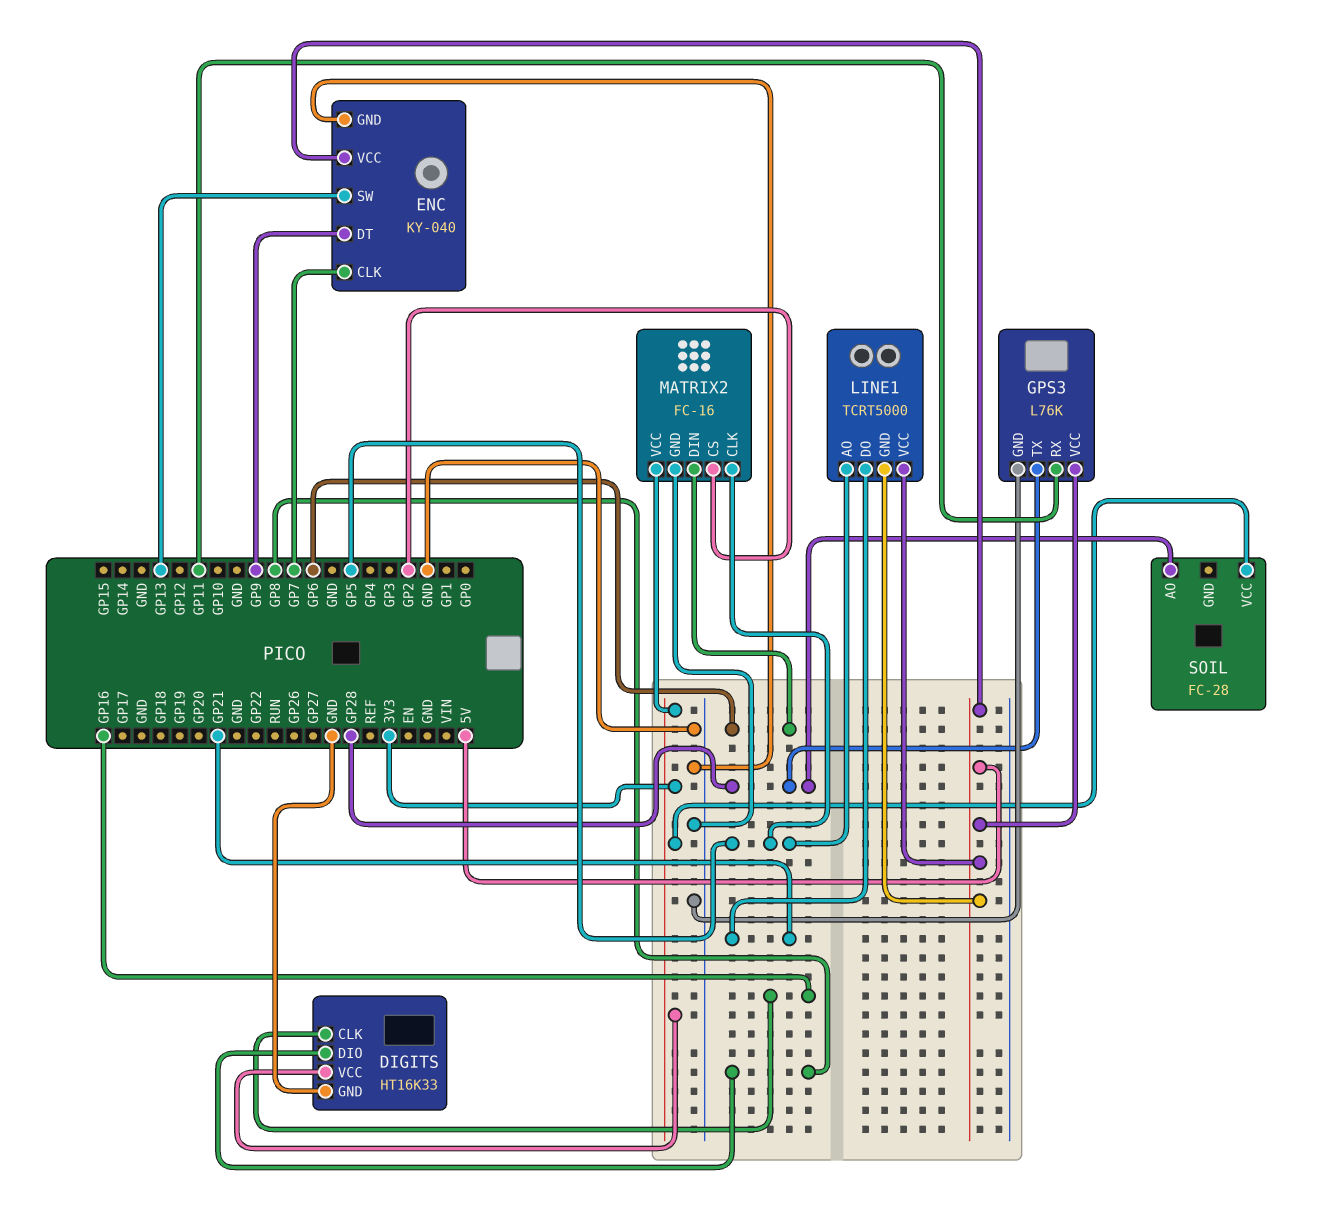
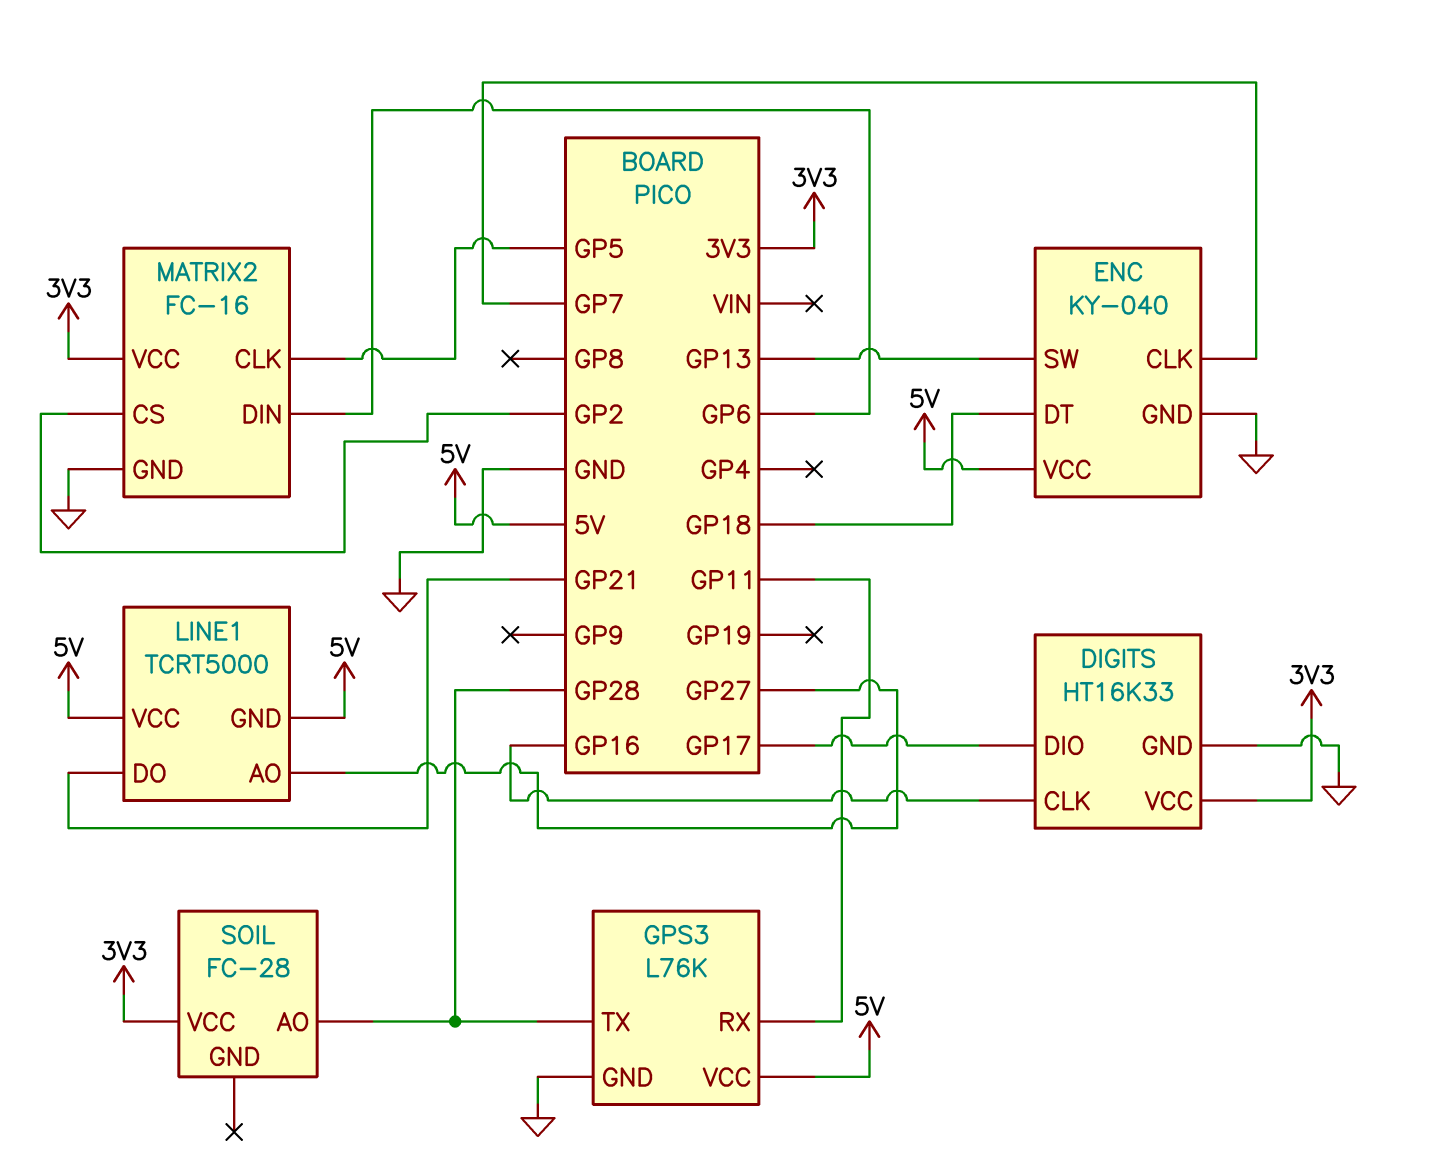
DIGITS pin DIO: GP8 -> GP17
ENC pin DT: GP9 -> GP18
LINE1 pin AO: GP5 -> GP27

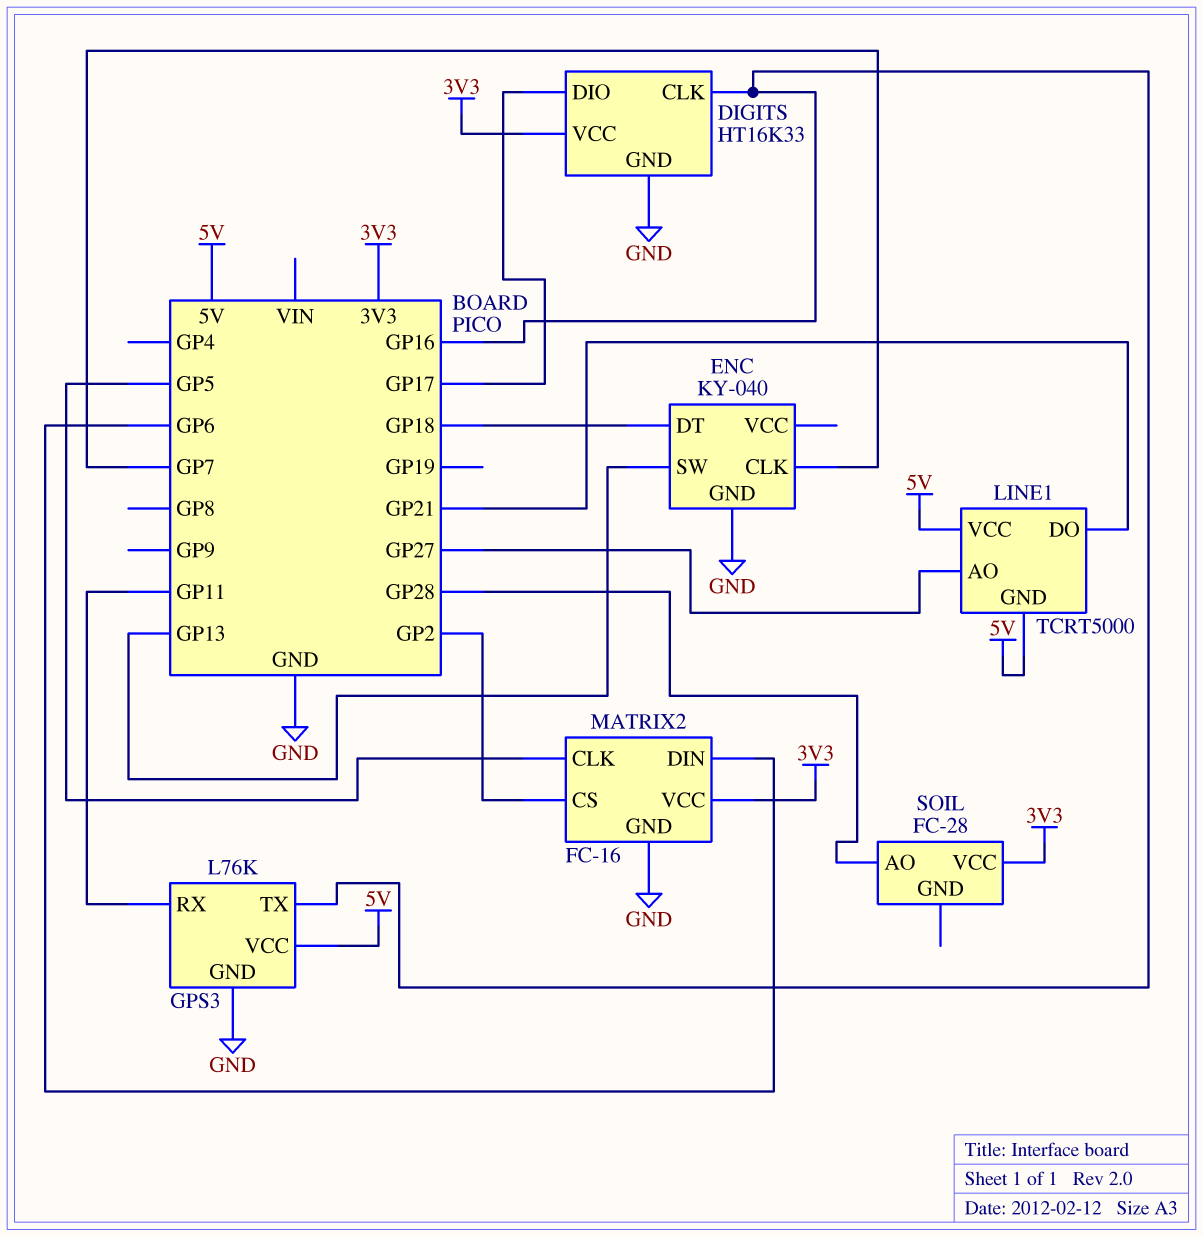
ENC pin VCC: 5V -> none
GPS3 pin TX: GP28 -> GP16

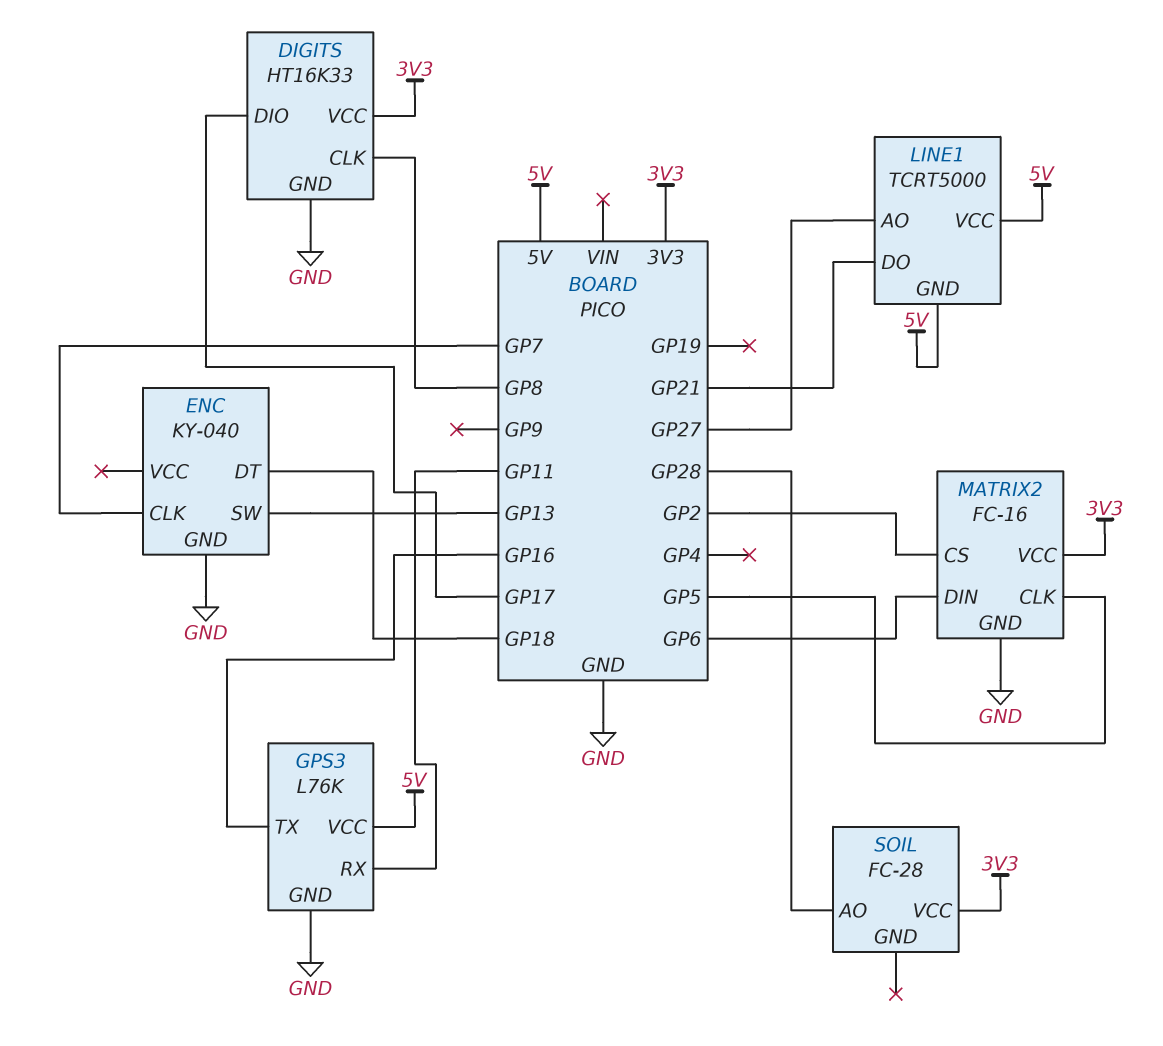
DIGITS pin CLK: GP16 -> GP8

